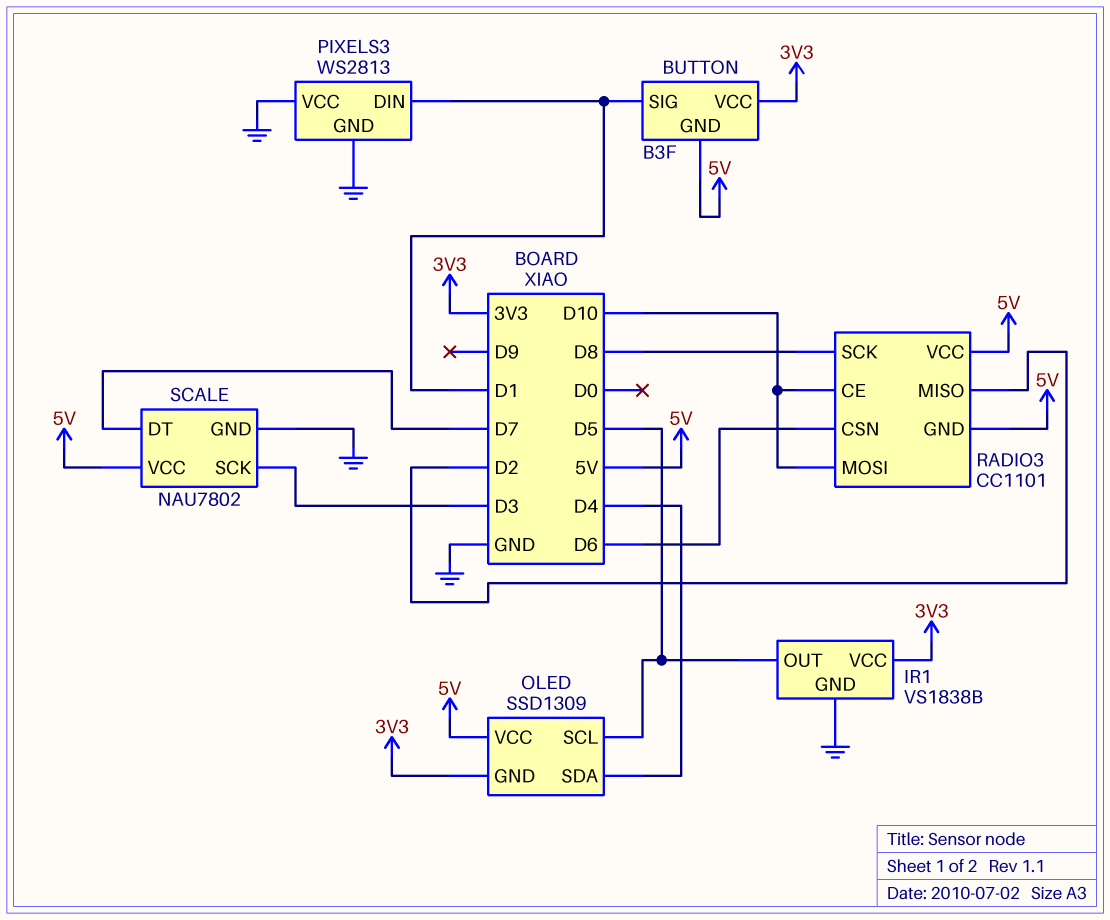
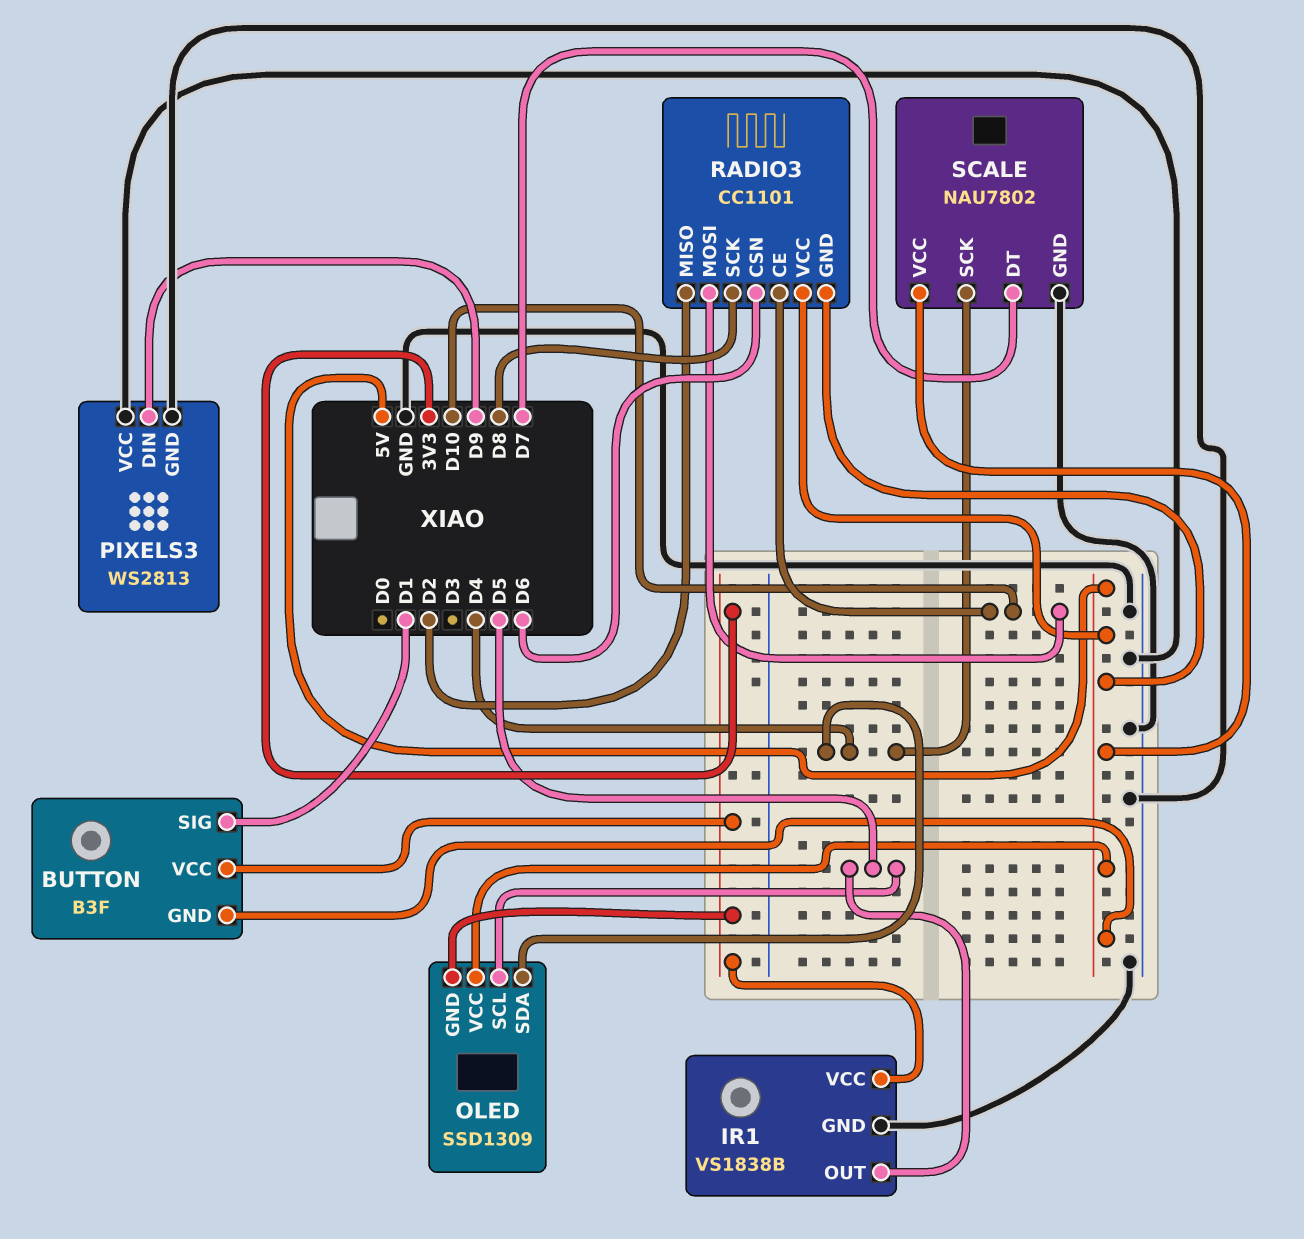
PIXELS3 pin DIN: D1 -> D9
SCALE pin SCK: D3 -> D4

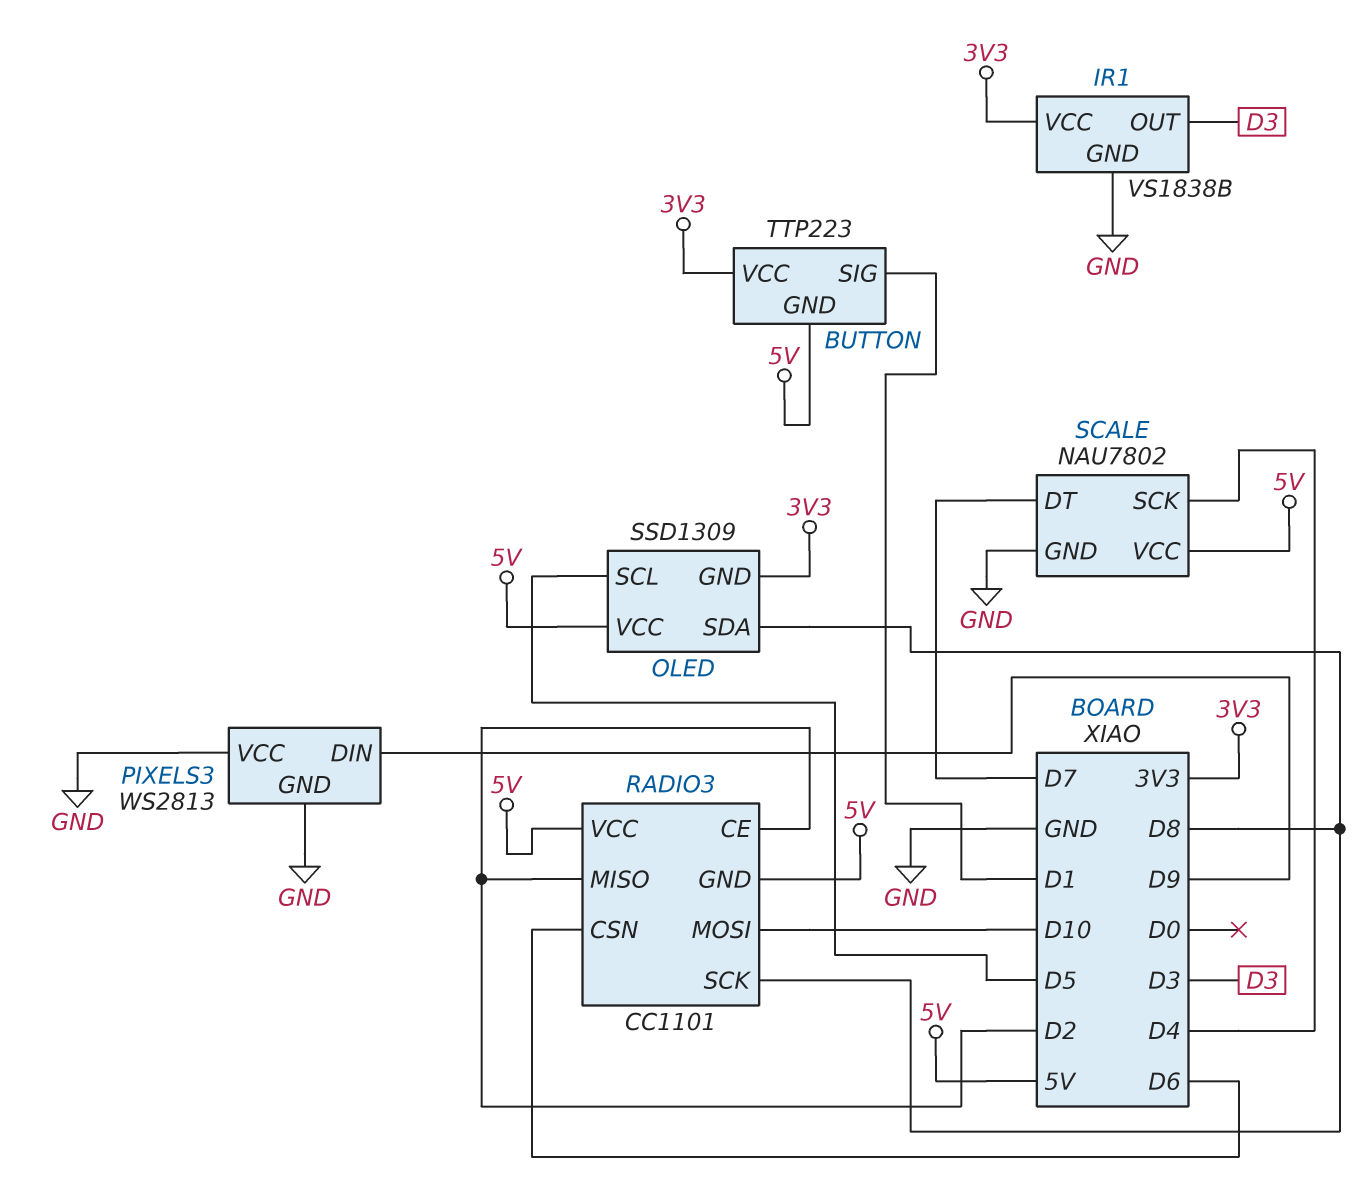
BUTTON: B3F -> TTP223
IR1 pin OUT: D5 -> D3
OLED pin SDA: D4 -> D8
RADIO3 pin CE: D10 -> D2

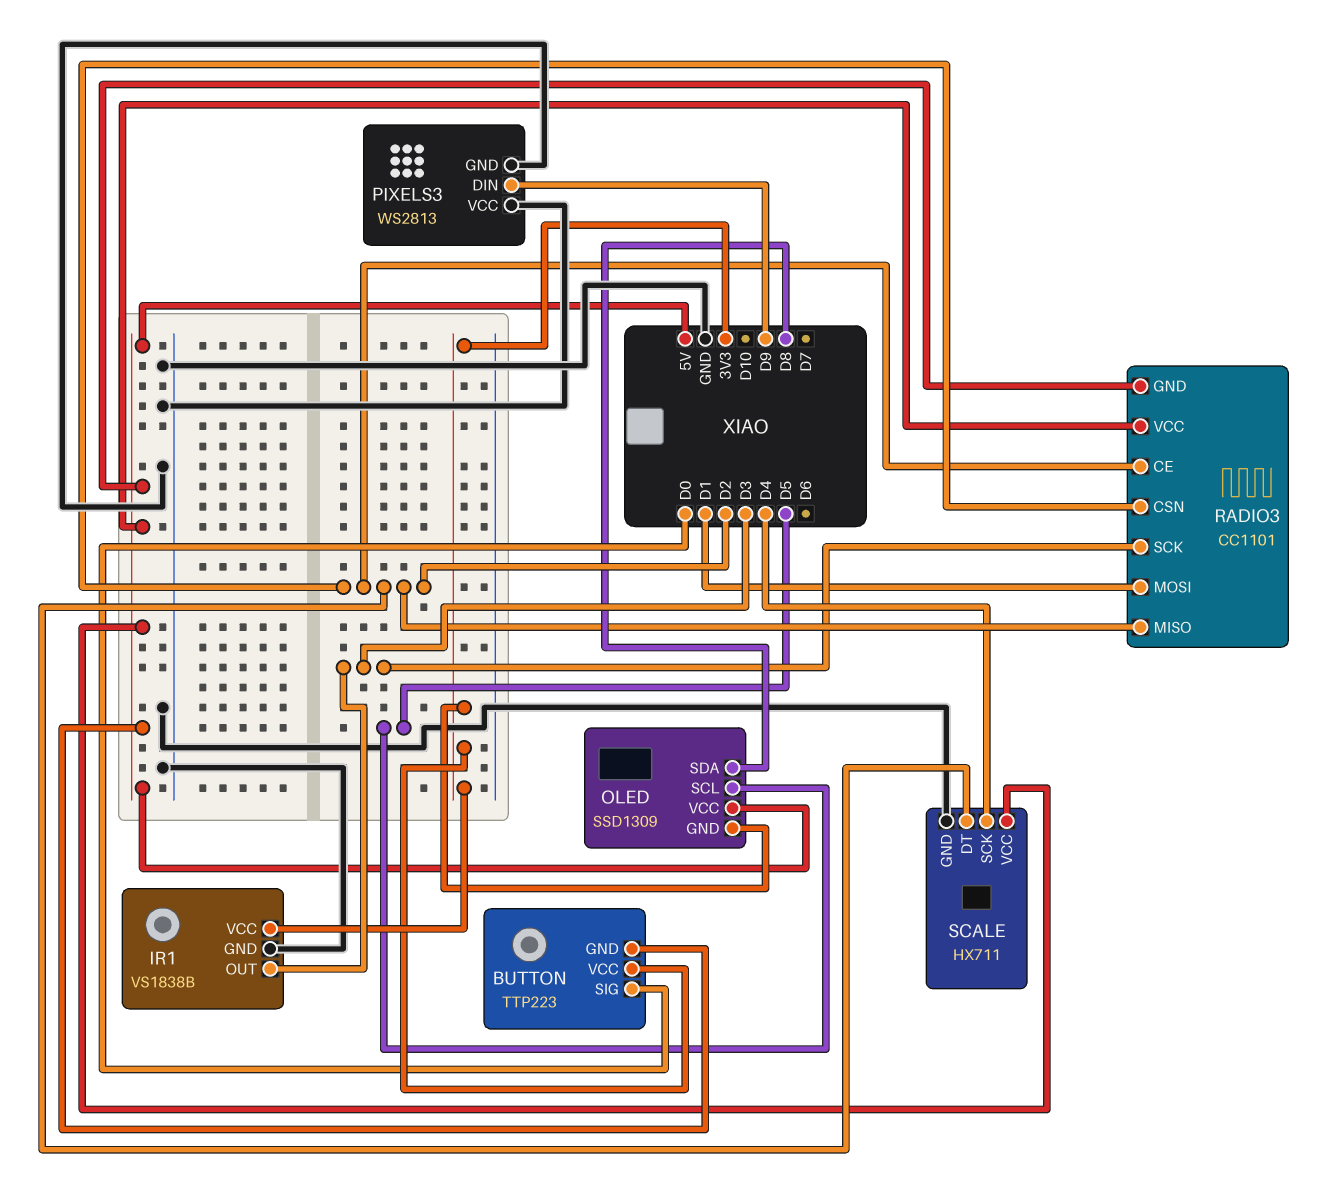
BUTTON pin SIG: D1 -> D0
RADIO3 pin CSN: D6 -> D2
RADIO3 pin MOSI: D10 -> D1
RADIO3 pin SCK: D8 -> D3
SCALE: NAU7802 -> HX711
SCALE pin DT: D7 -> D2

